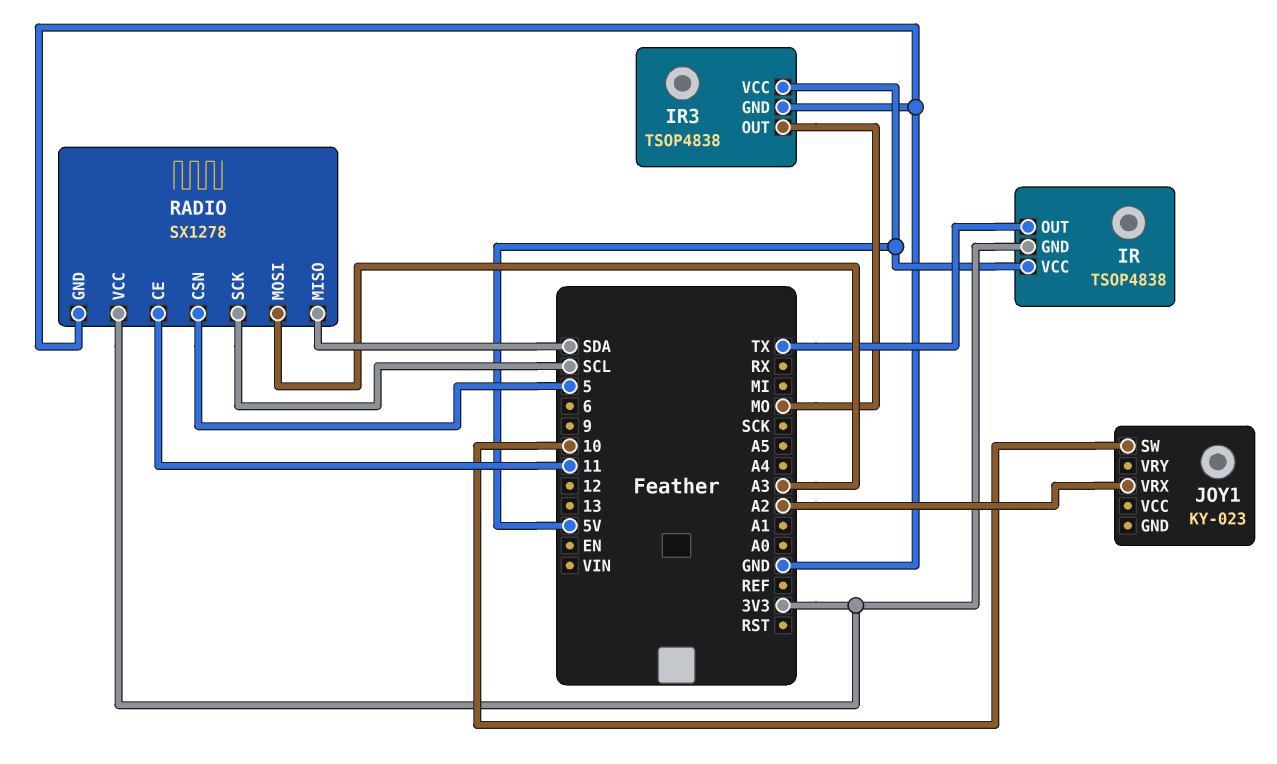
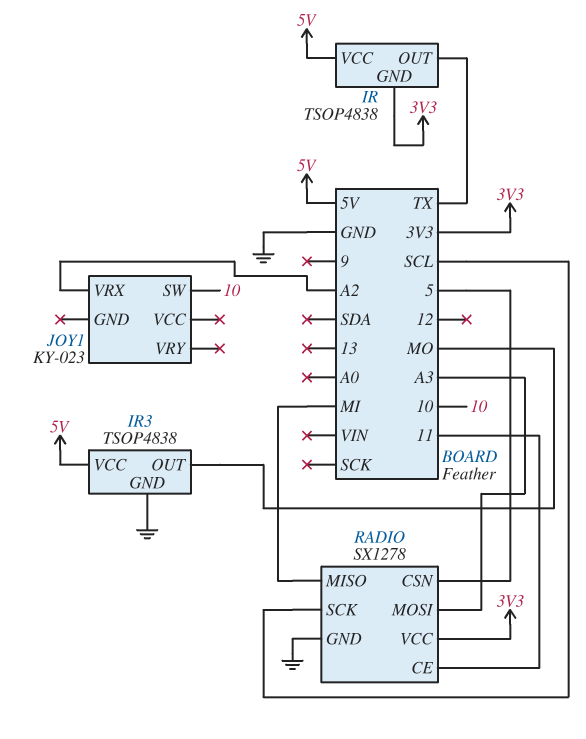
RADIO pin MISO: SDA -> MI

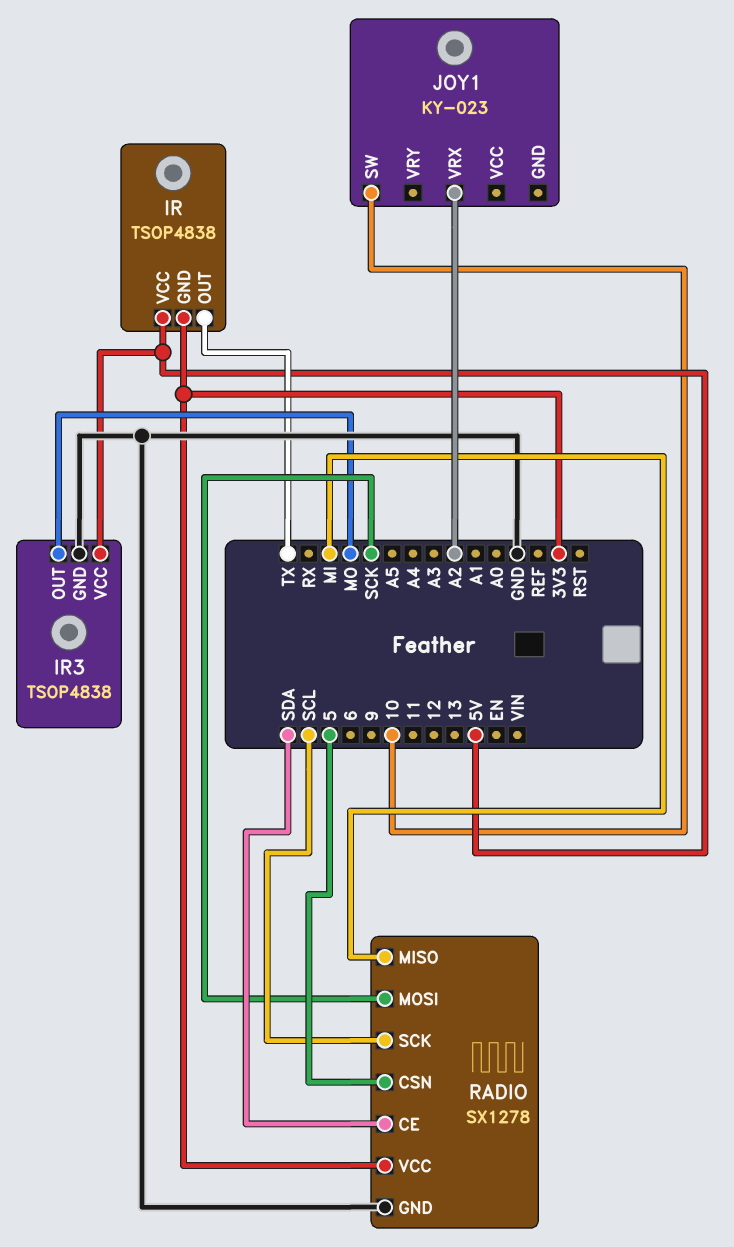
RADIO pin CE: 11 -> SDA
RADIO pin MOSI: A3 -> SCK

